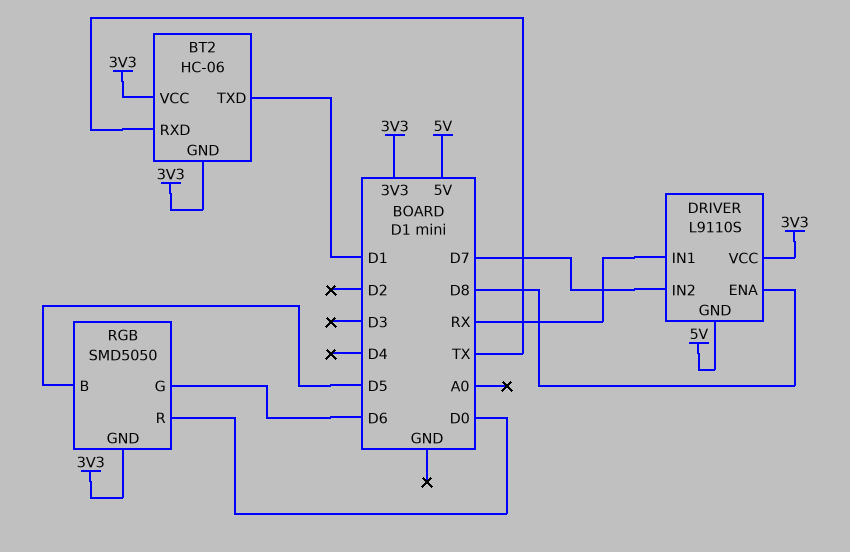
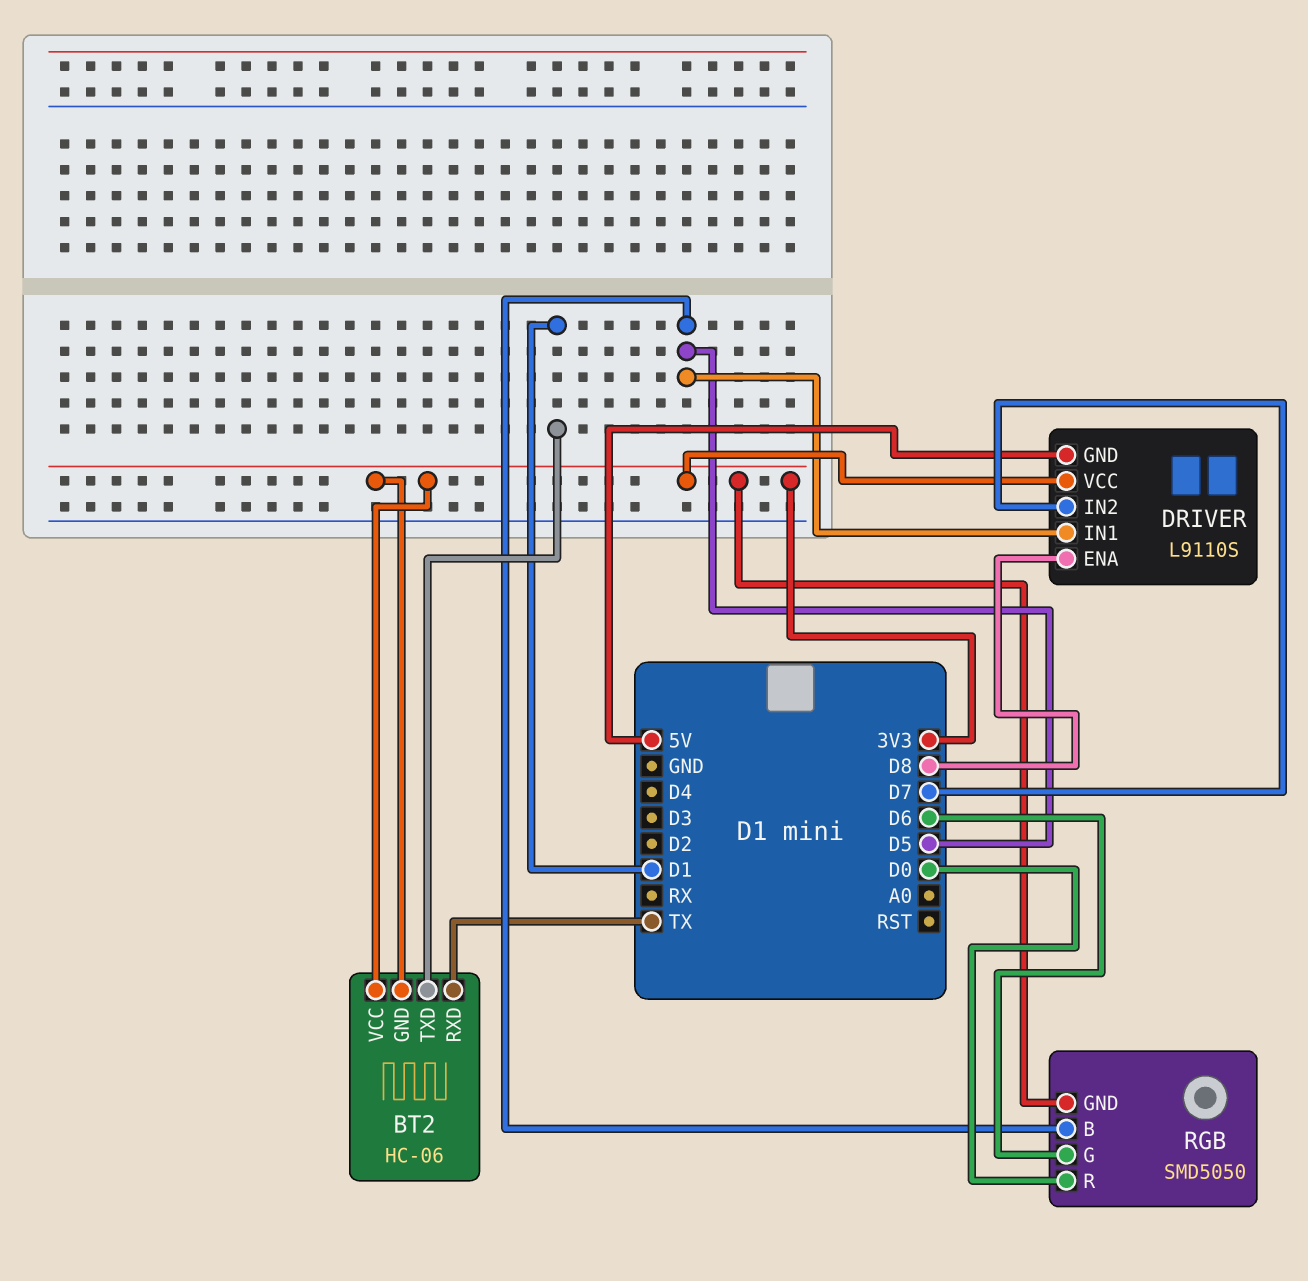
DRIVER pin IN1: RX -> D5

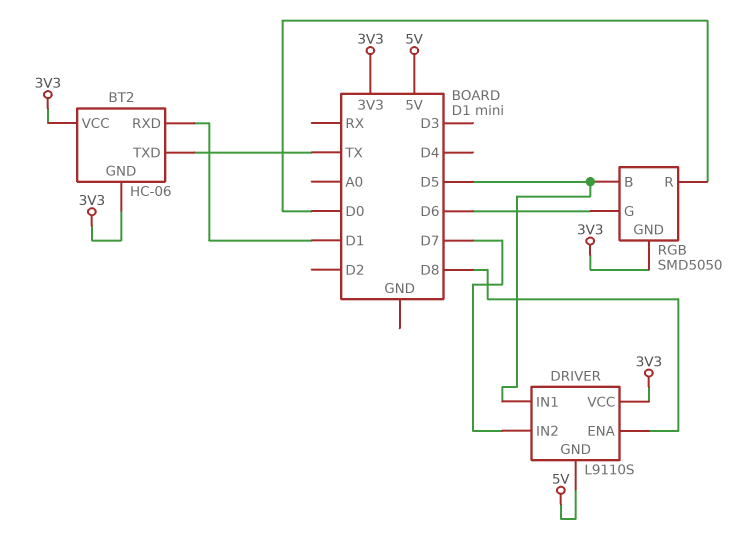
BT2 pin RXD: TX -> D1
BT2 pin TXD: D1 -> TX

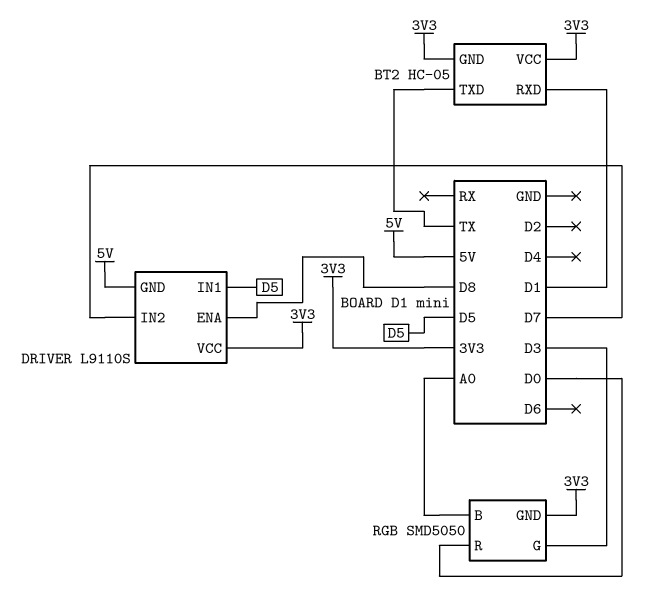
BT2: HC-06 -> HC-05
RGB pin B: D5 -> A0
RGB pin G: D6 -> D3

